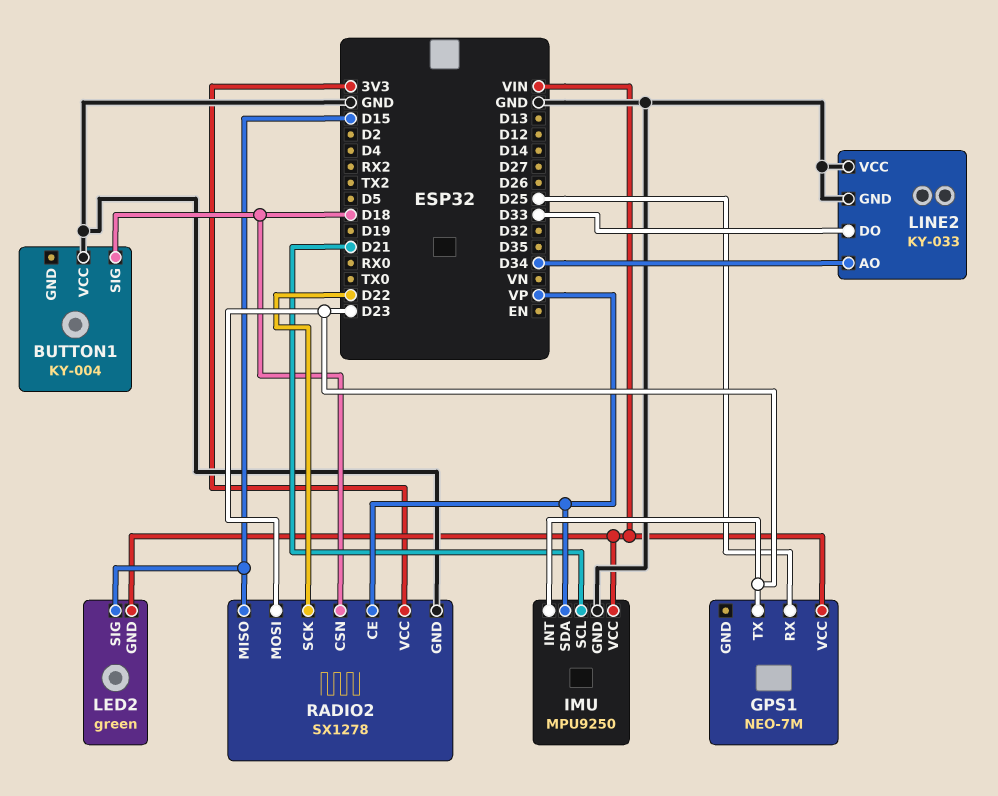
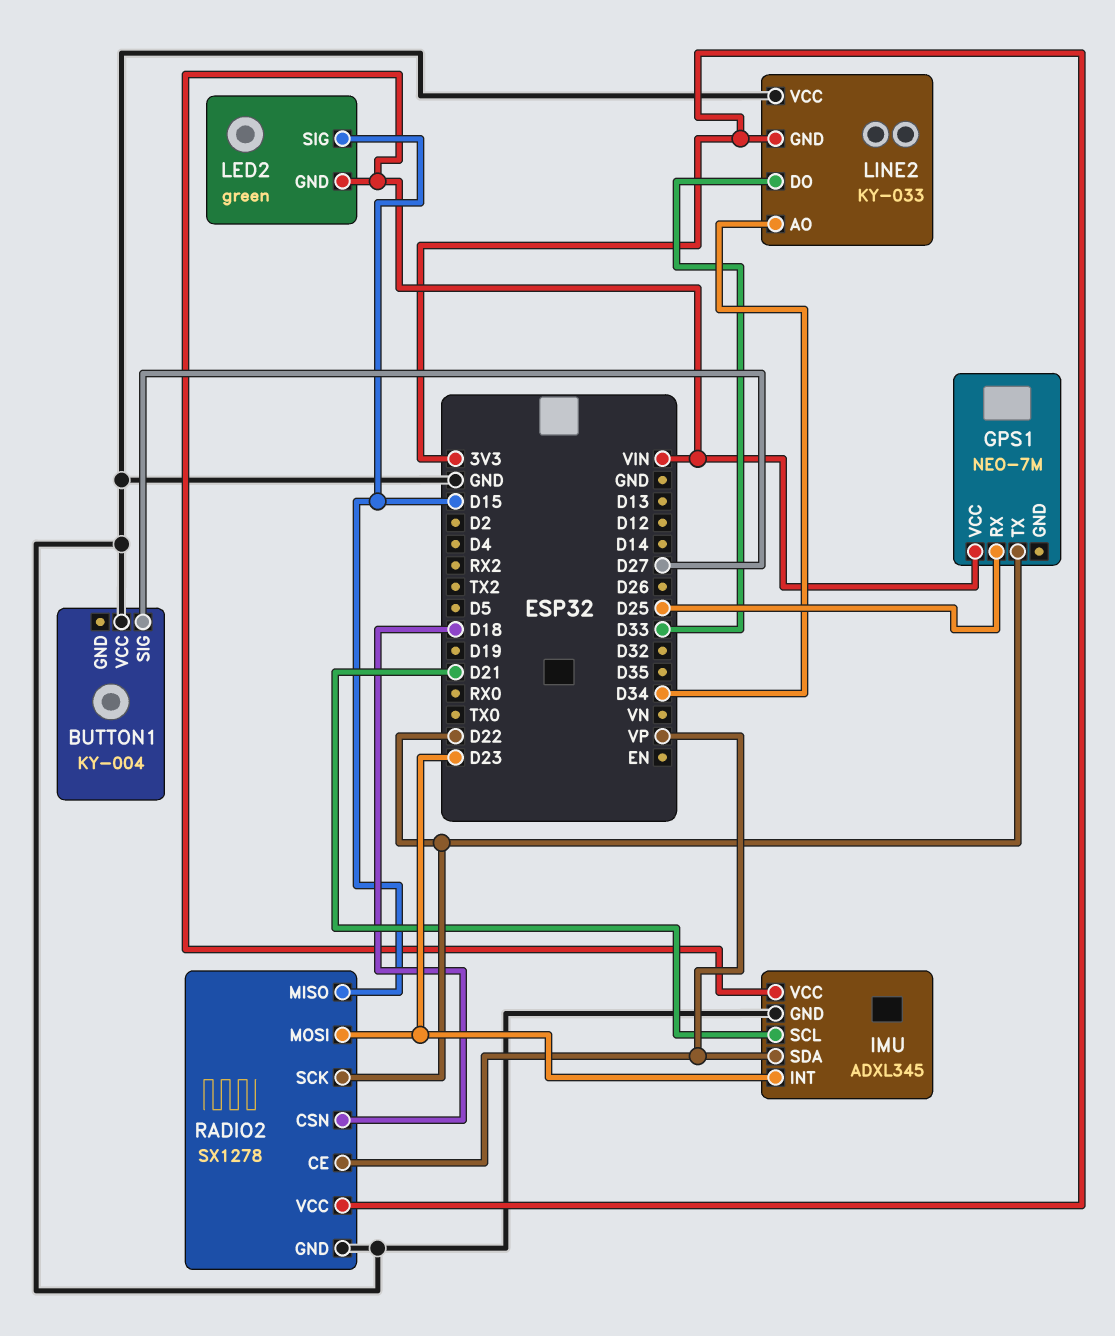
BUTTON1 pin SIG: D18 -> D27
GPS1 pin TX: D23 -> D22
IMU: MPU9250 -> ADXL345
LINE2 pin GND: GND -> 3V3

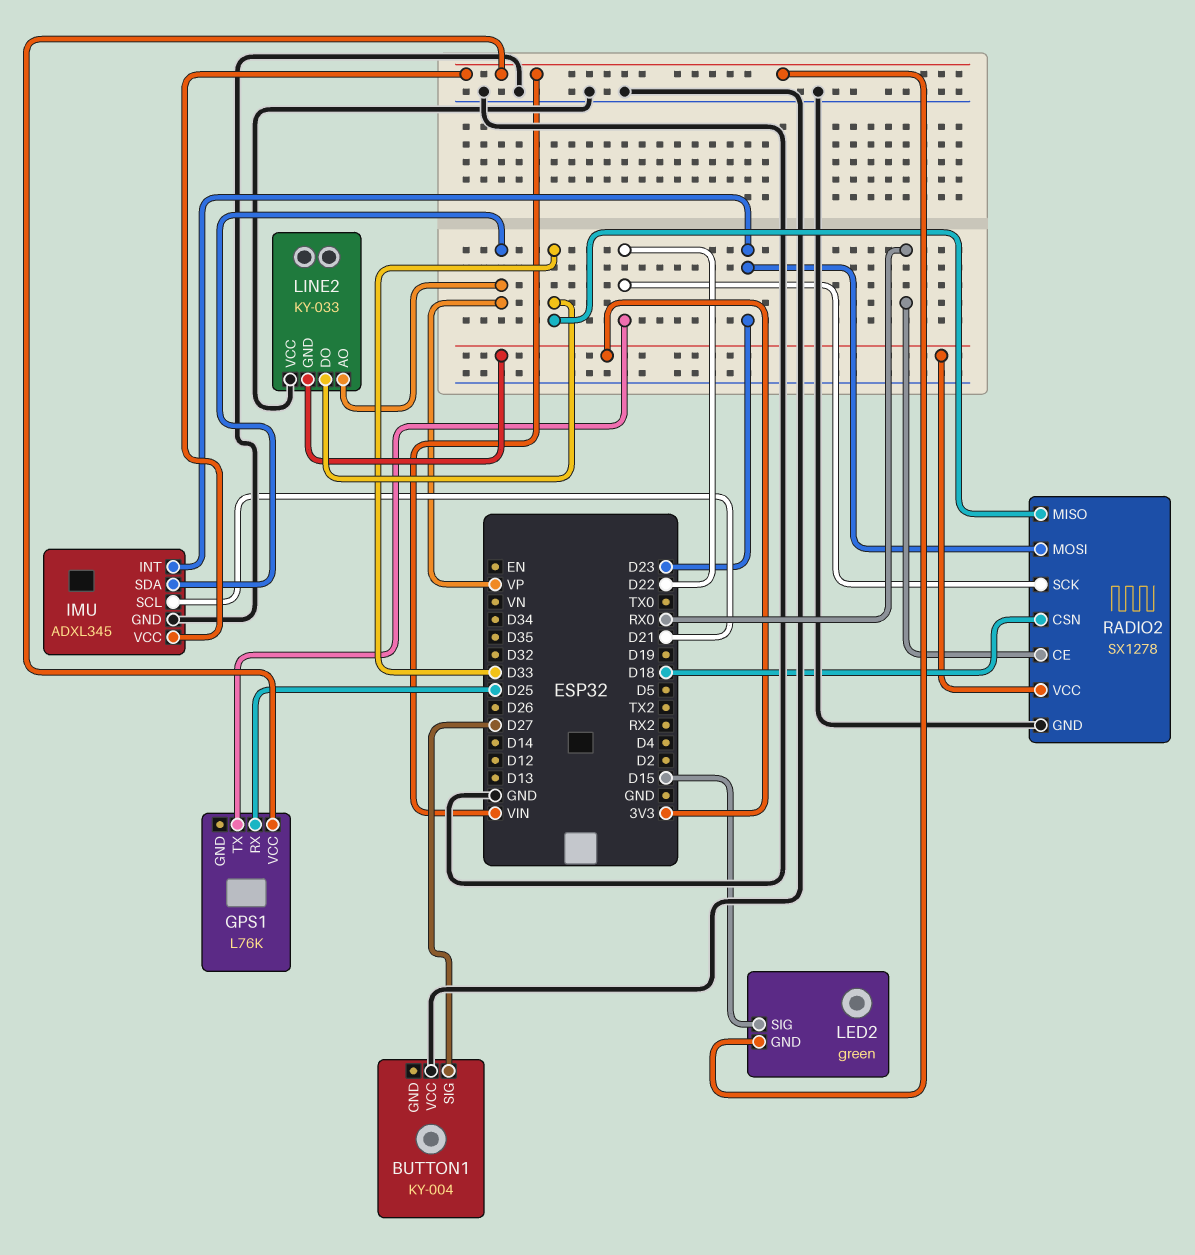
GPS1: NEO-7M -> L76K
LINE2 pin AO: D34 -> VP
RADIO2 pin CE: VP -> RX0
RADIO2 pin MISO: D15 -> D33

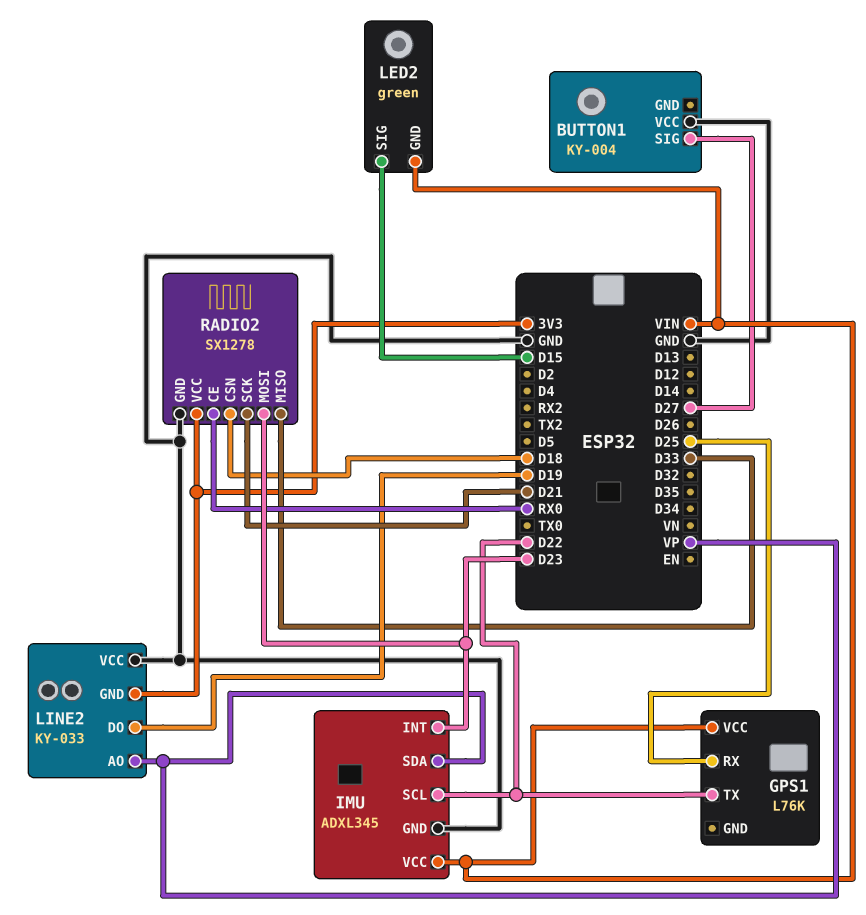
IMU pin SCL: D21 -> D22
LINE2 pin DO: D33 -> D19
RADIO2 pin SCK: D22 -> D21

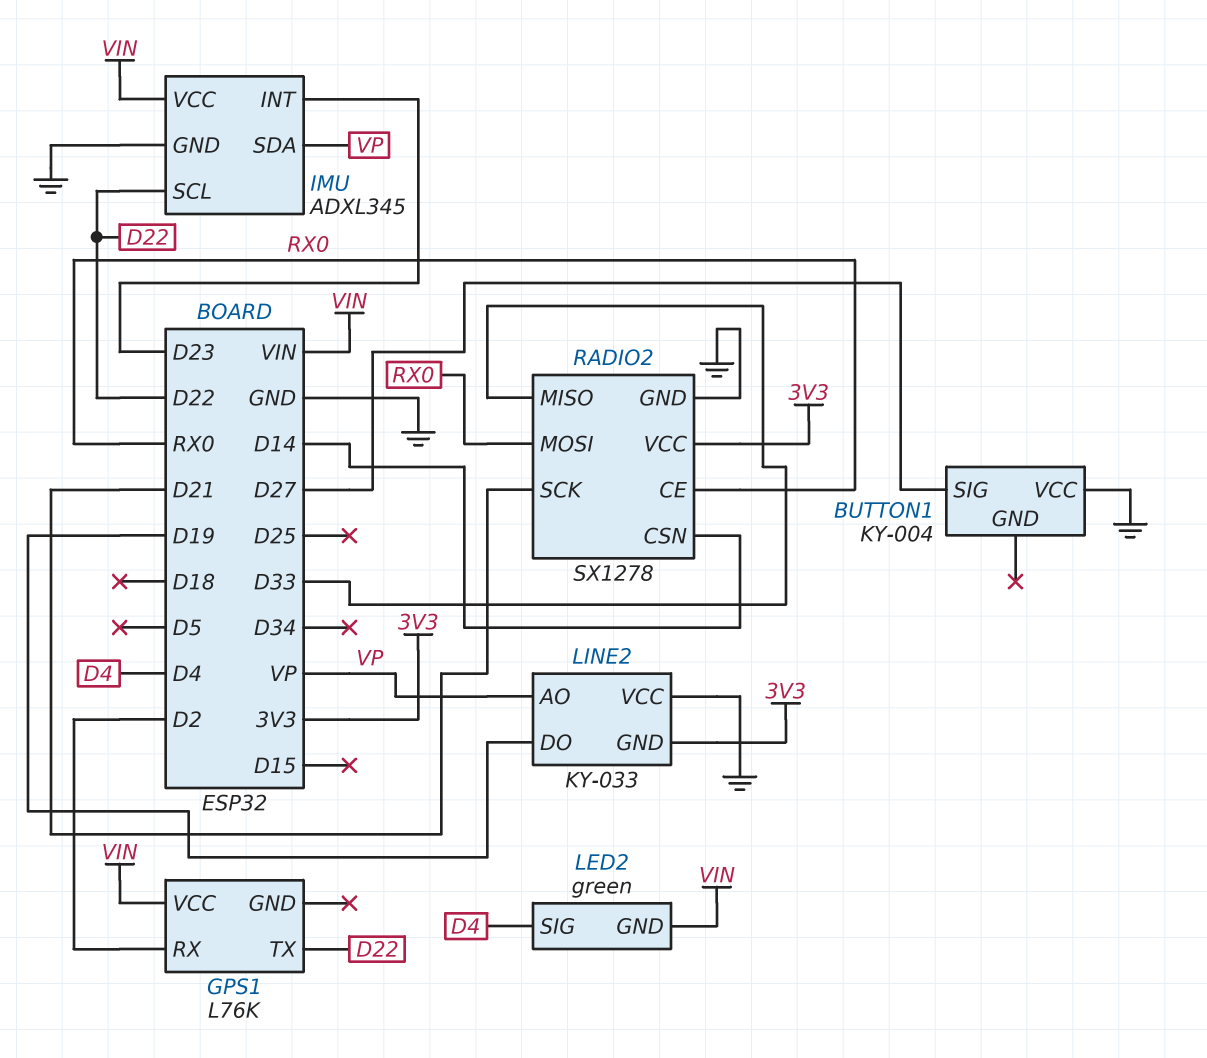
GPS1 pin RX: D25 -> D2
LED2 pin SIG: D15 -> D4
RADIO2 pin CSN: D18 -> D14
RADIO2 pin MOSI: D23 -> RX0

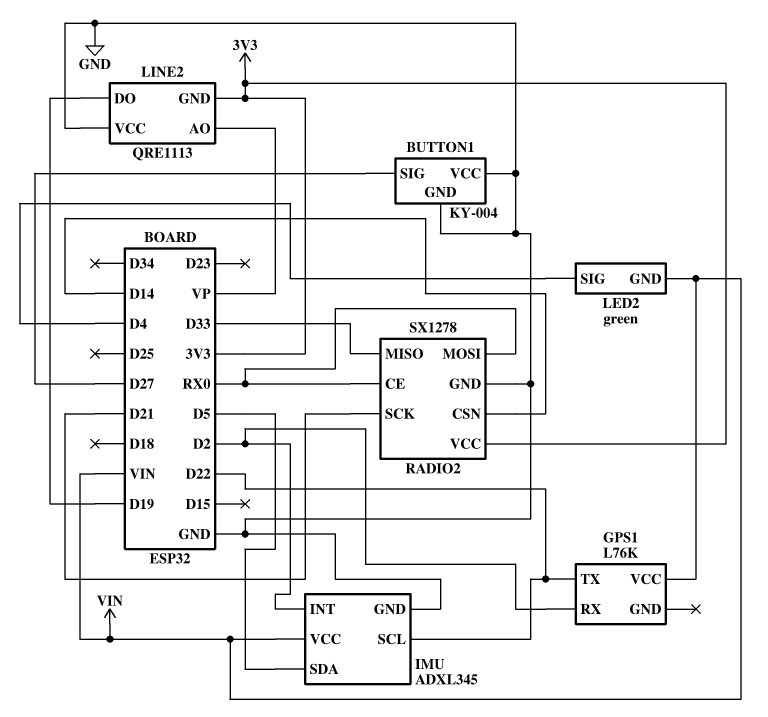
BUTTON1 pin GND: none -> GND
IMU pin INT: D23 -> D2
IMU pin SDA: VP -> D5
LINE2: KY-033 -> QRE1113

